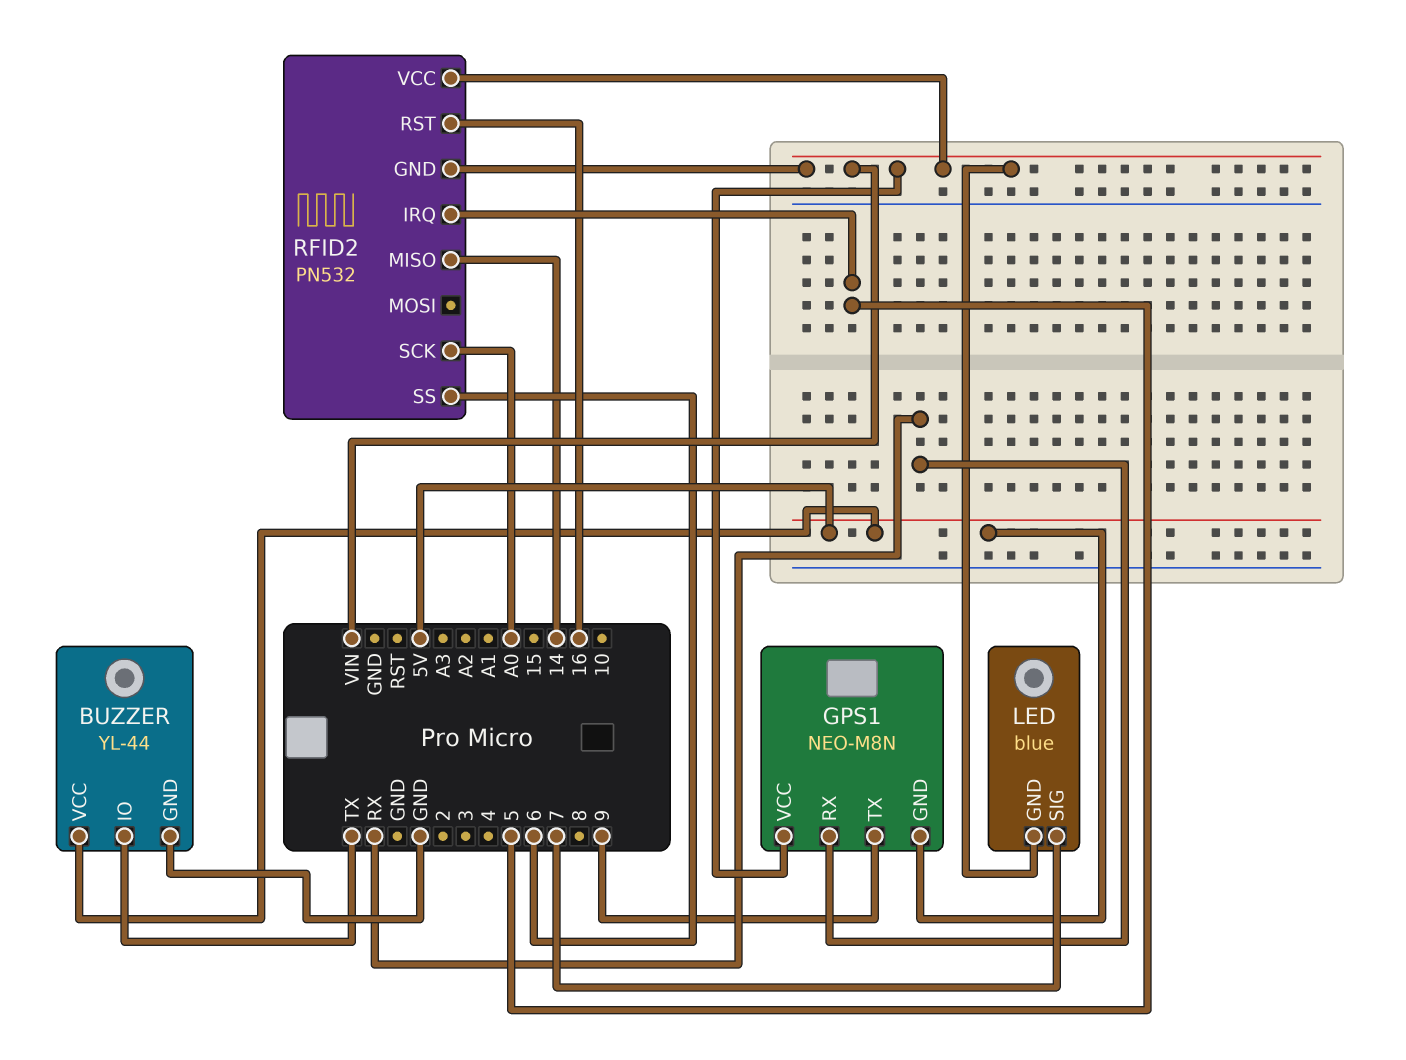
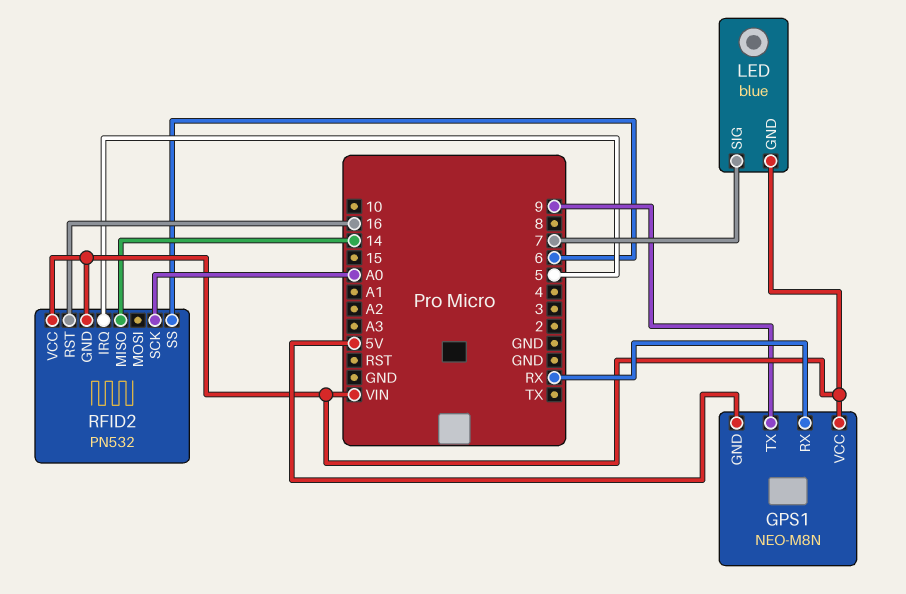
BUZZER: YL-44 -> none
BUZZER pin GND: GND -> none
BUZZER pin IO: TX -> none
BUZZER pin VCC: 5V -> none

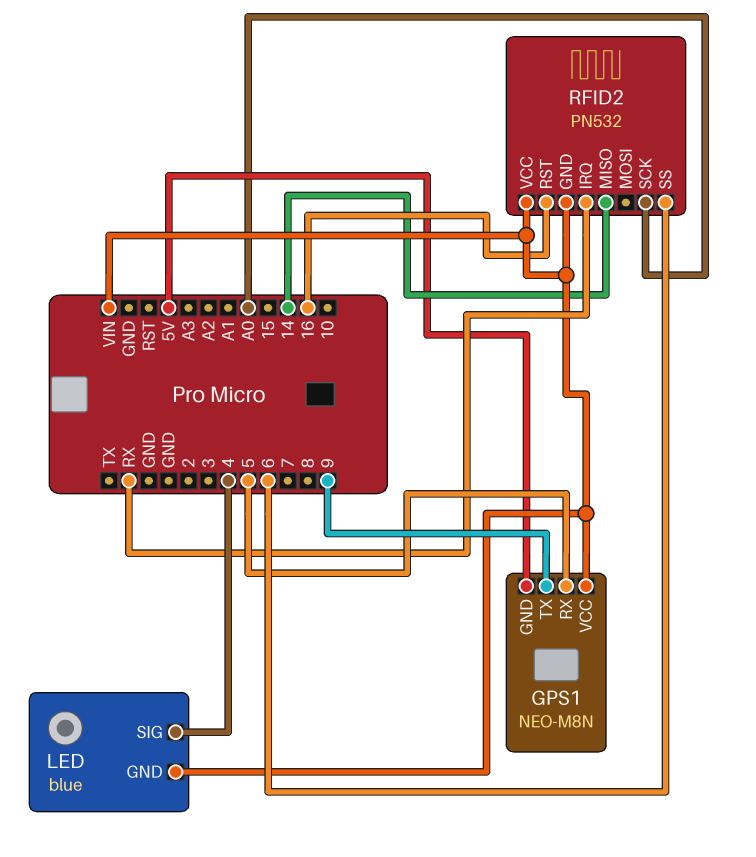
GPS1 pin RX: RX -> 5
LED pin SIG: 7 -> 4
RFID2 pin IRQ: 5 -> RX

